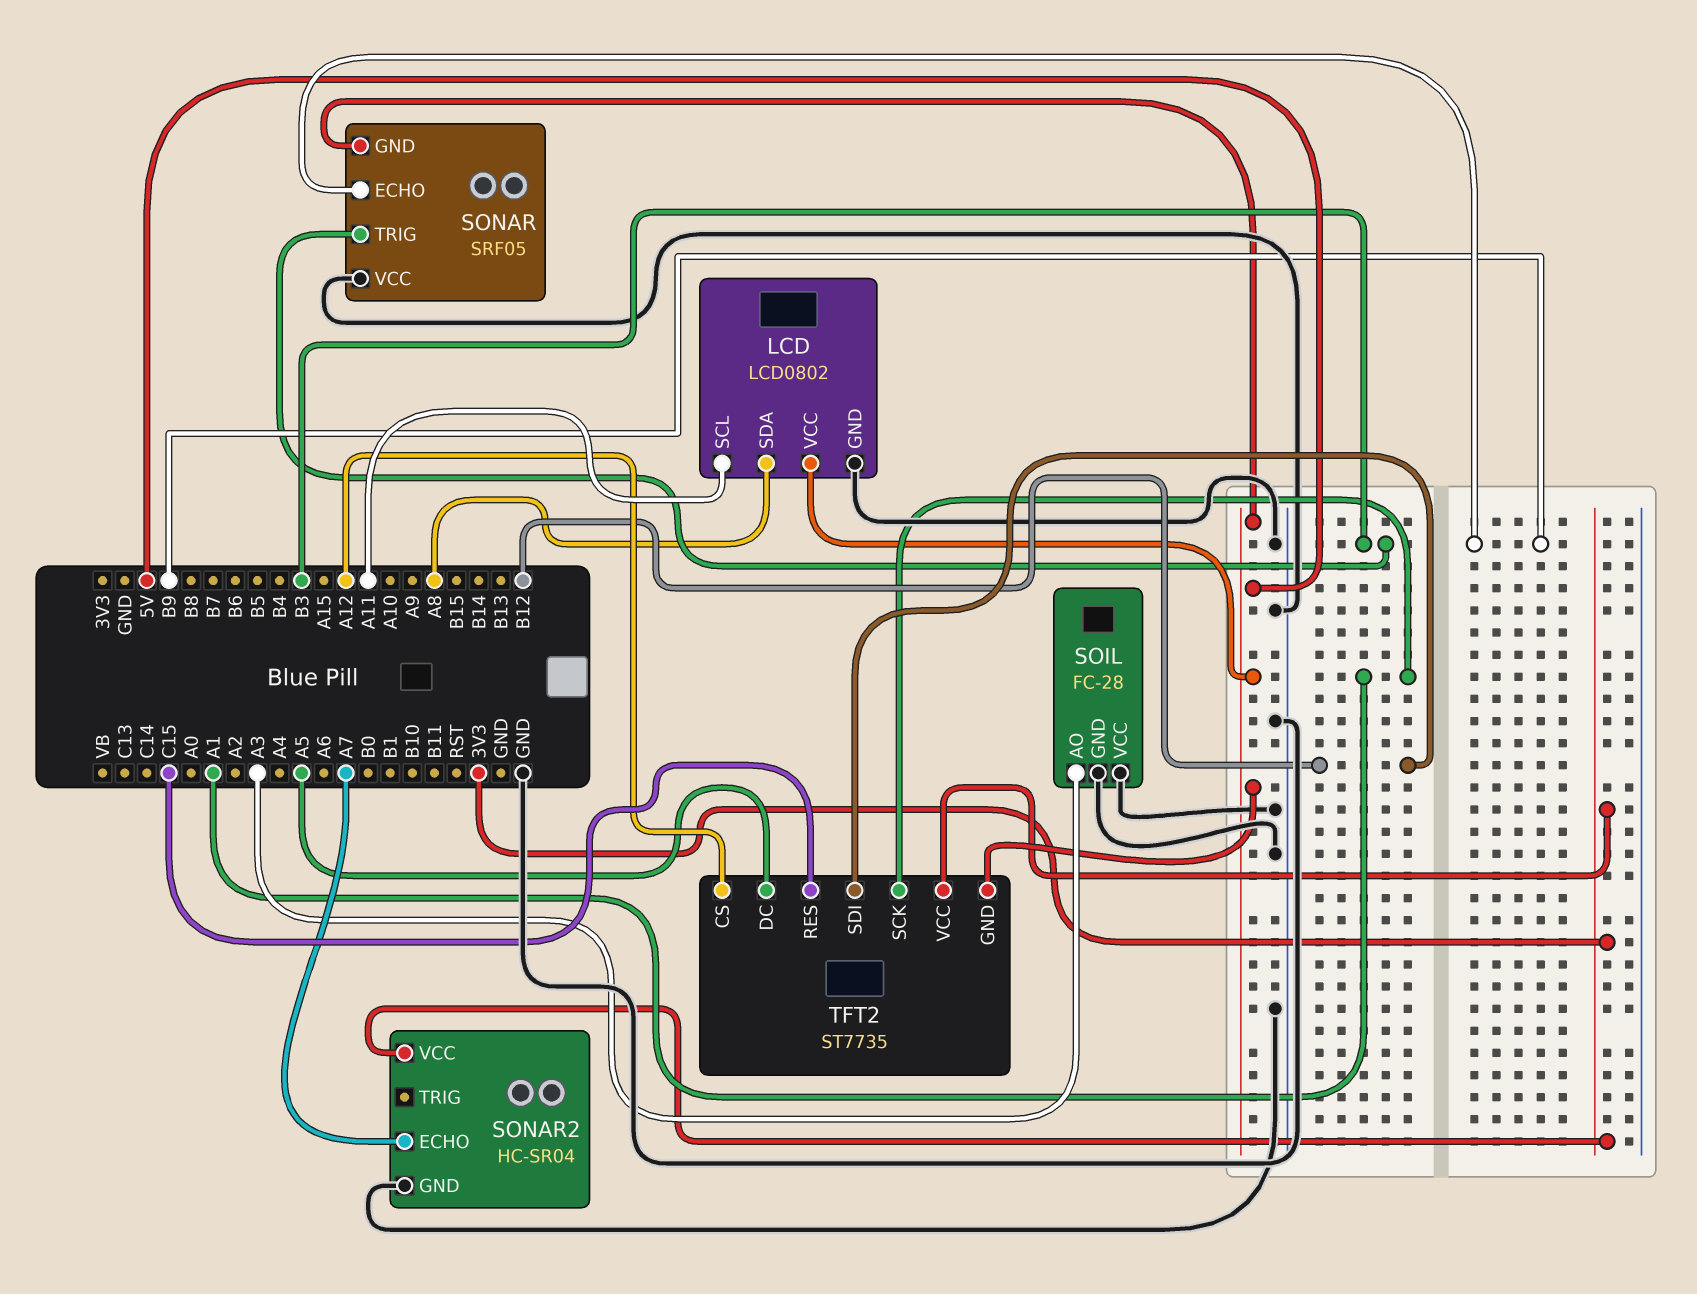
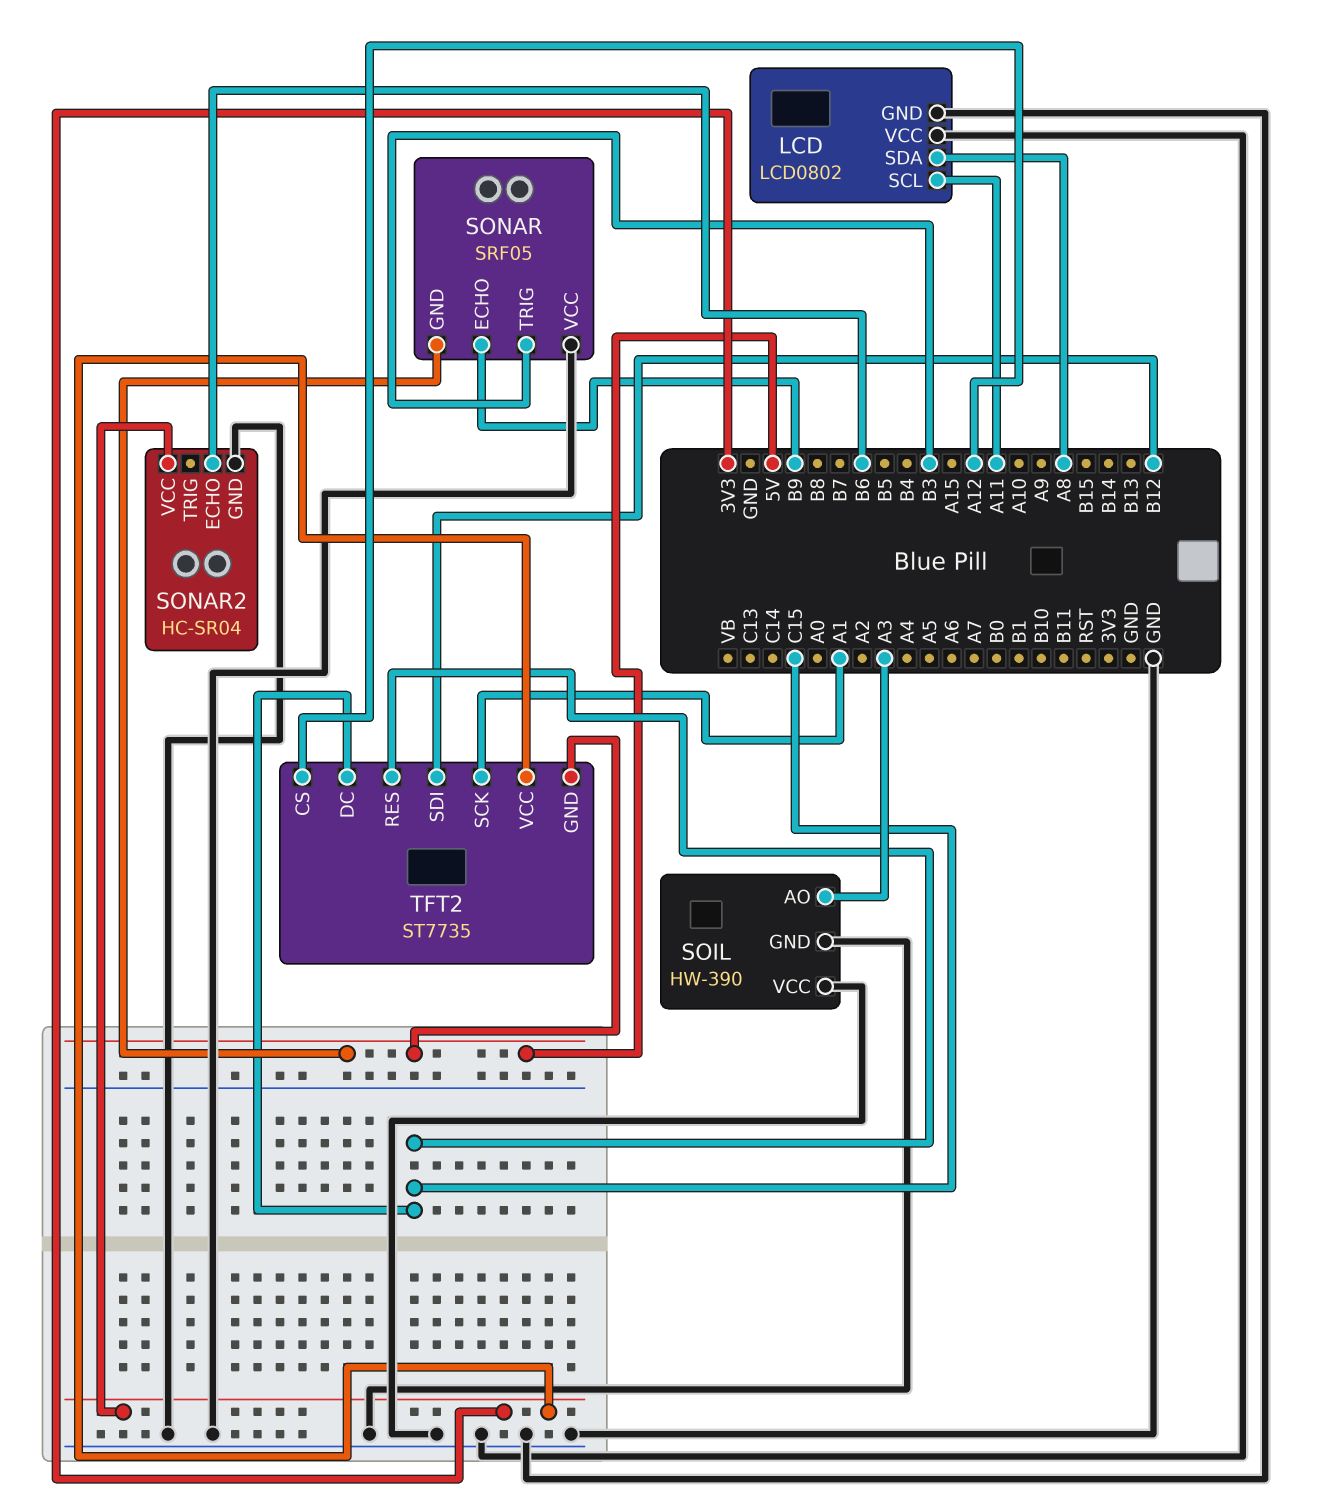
LCD pin VCC: 5V -> GND
SOIL: FC-28 -> HW-390
SONAR2 pin ECHO: A7 -> B6
TFT2 pin DC: A5 -> C15

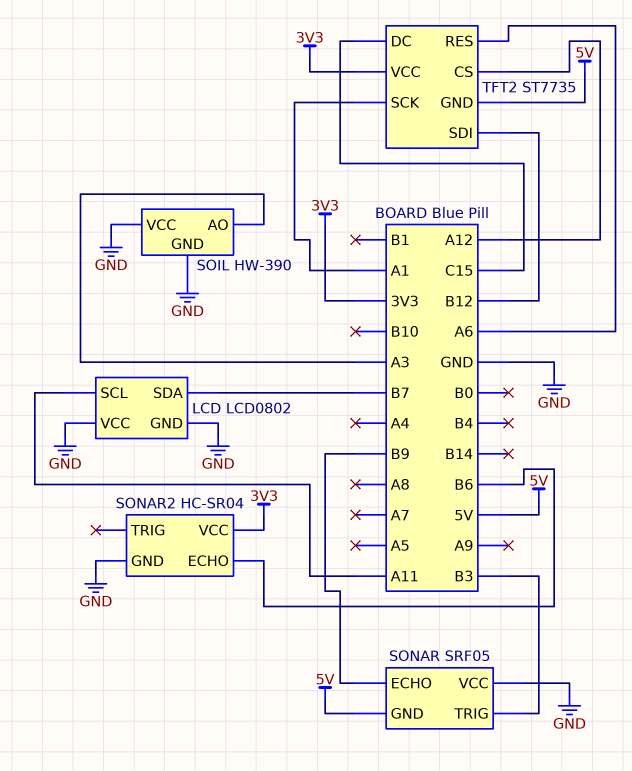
LCD pin SDA: A8 -> B7
TFT2 pin RES: C15 -> A6

